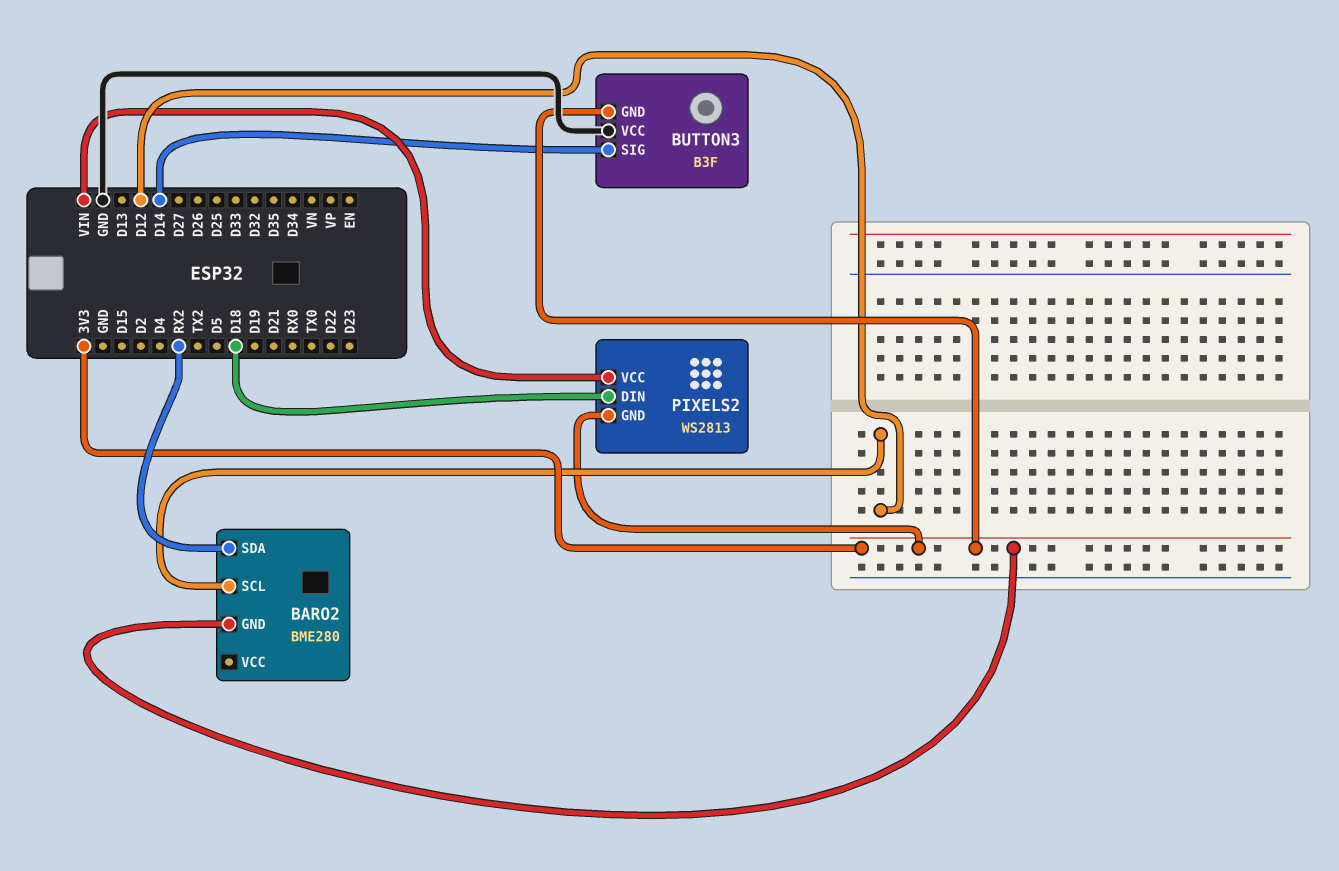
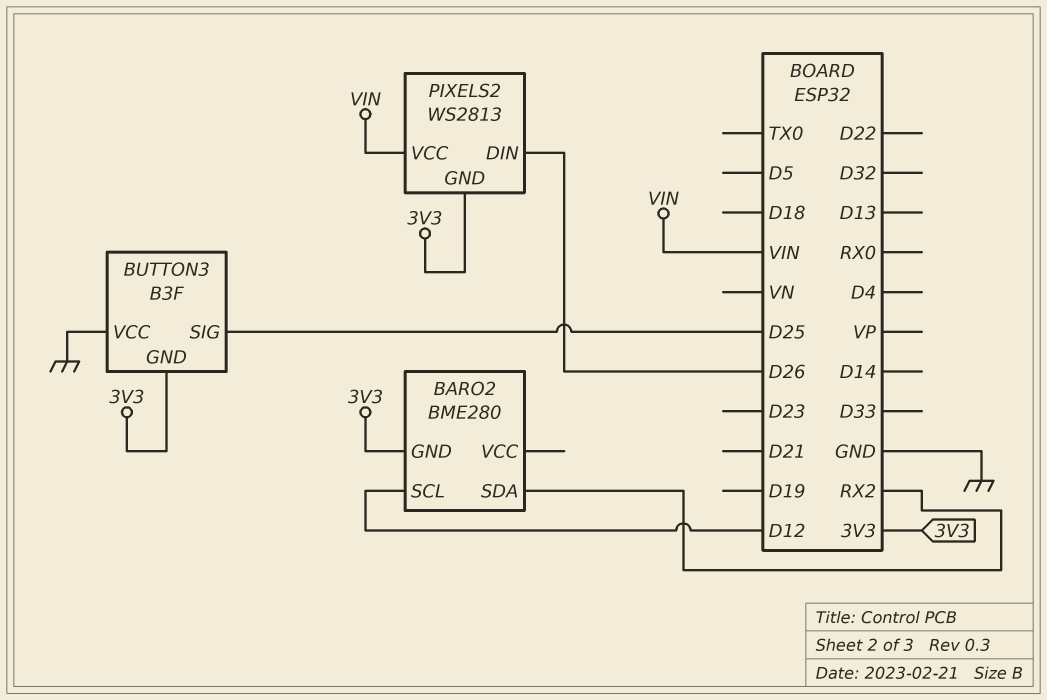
BUTTON3 pin SIG: D14 -> D25
PIXELS2 pin DIN: D18 -> D26

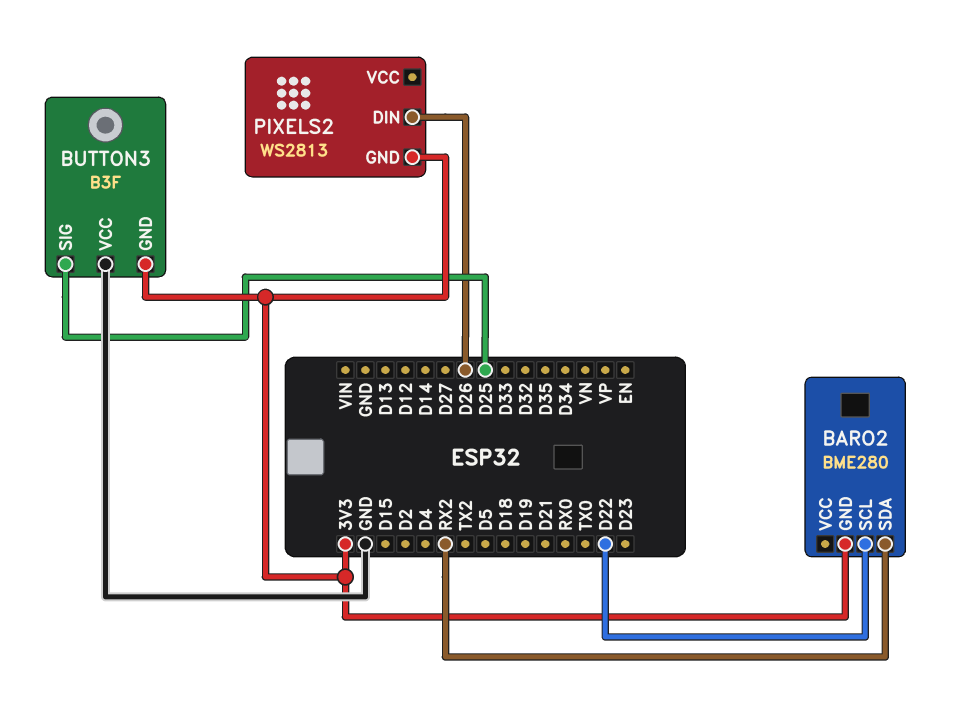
BARO2 pin SCL: D12 -> D22
PIXELS2 pin VCC: VIN -> none

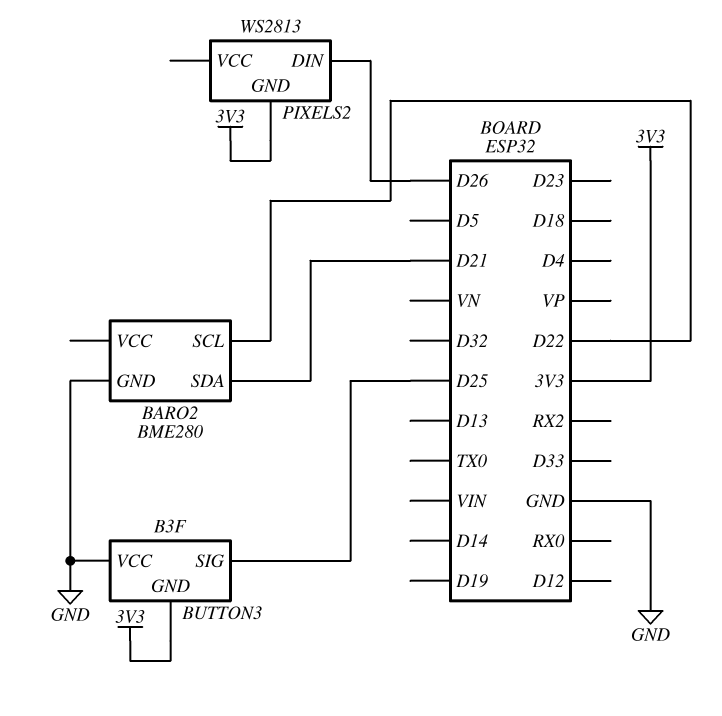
BARO2 pin GND: 3V3 -> GND
BARO2 pin SDA: RX2 -> D21

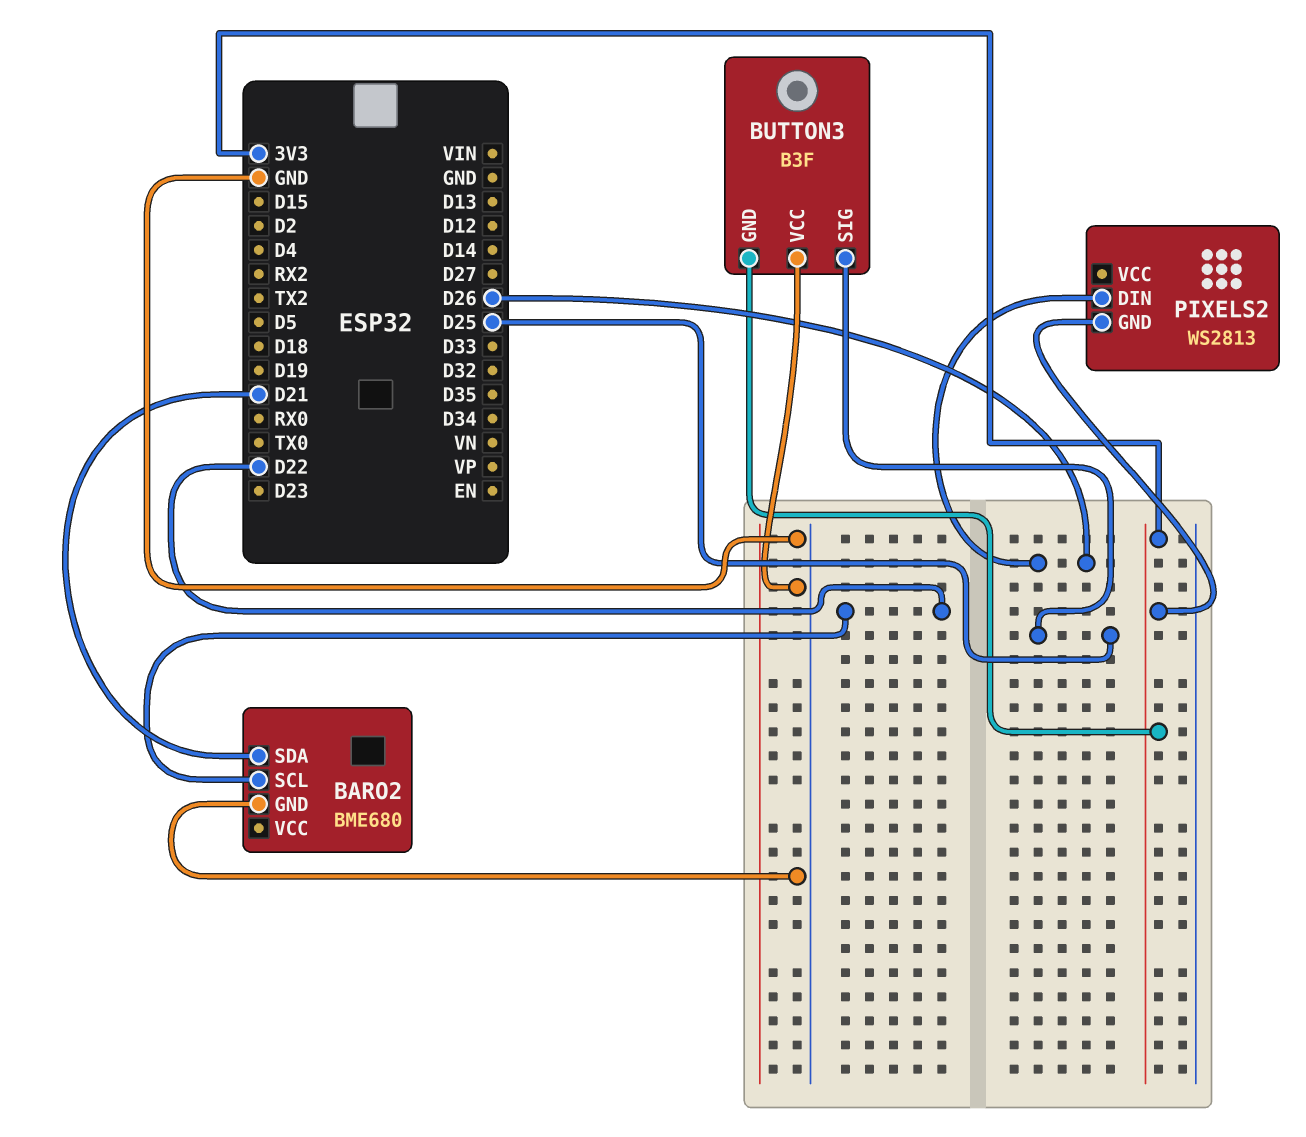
BARO2: BME280 -> BME680

